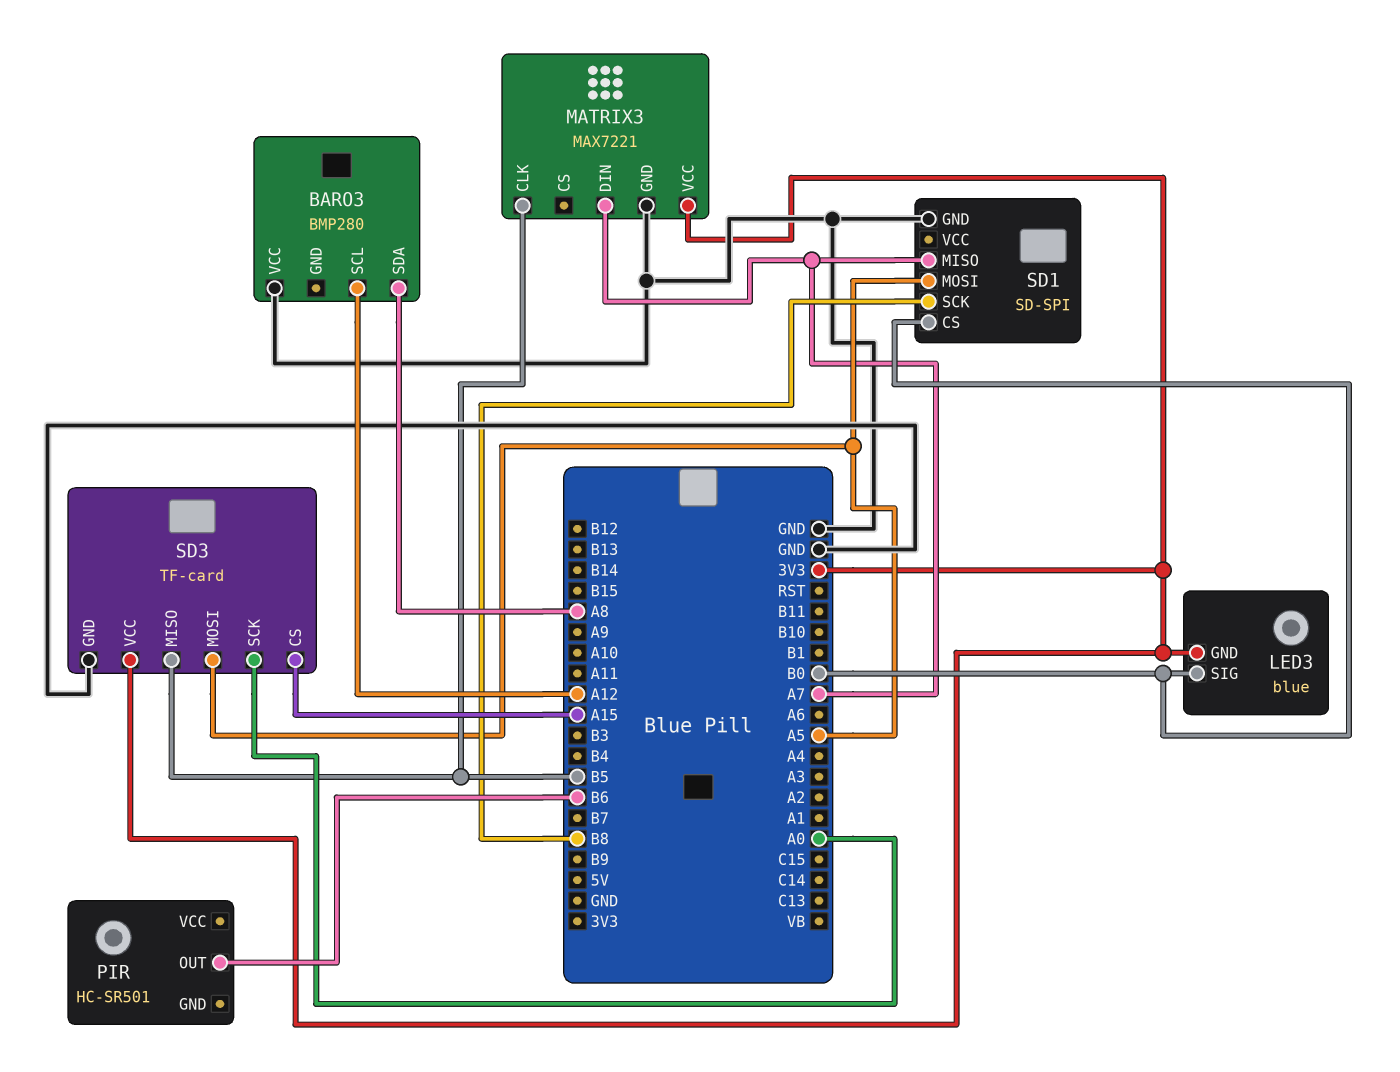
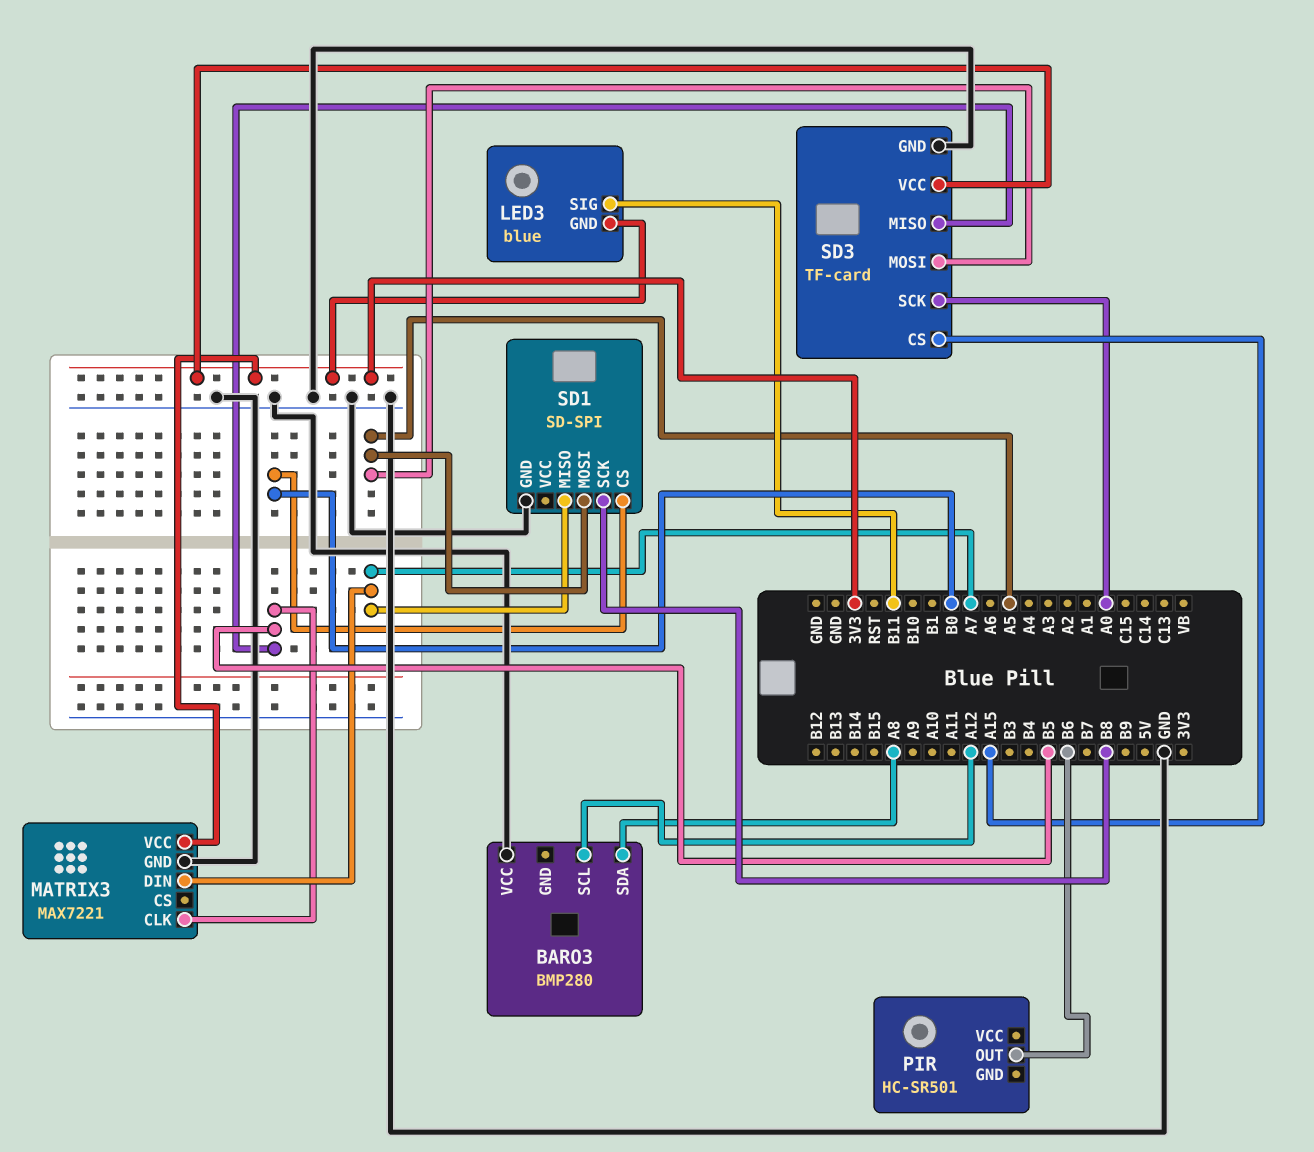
LED3 pin SIG: B0 -> B11

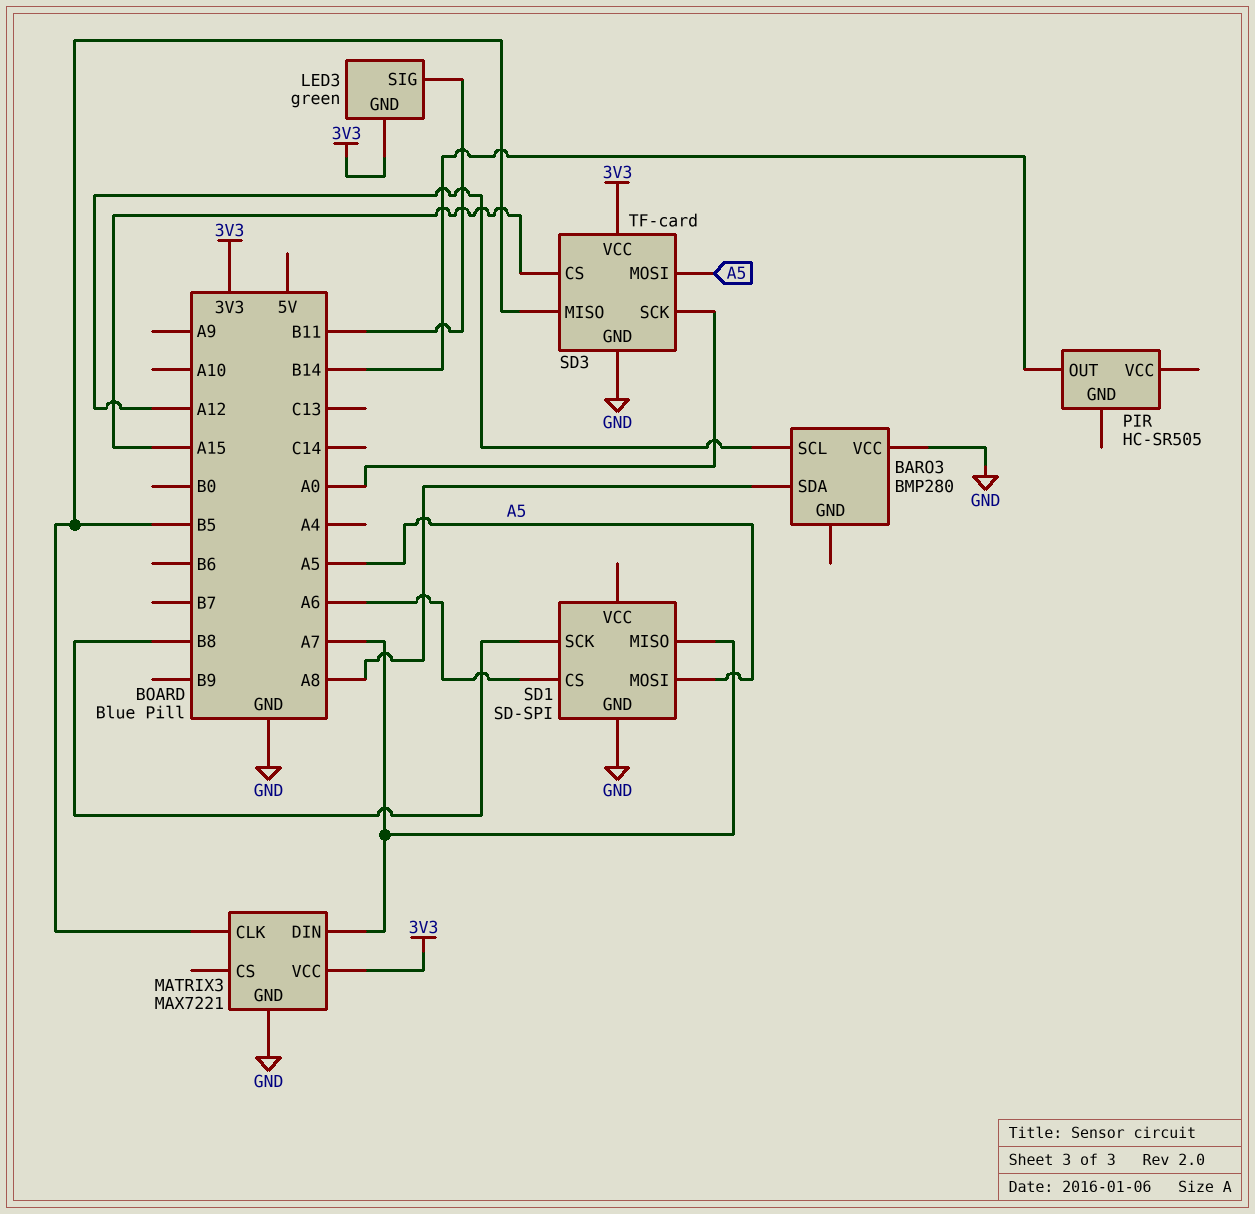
LED3: blue -> green
PIR: HC-SR501 -> HC-SR505
PIR pin OUT: B6 -> B14
SD1 pin CS: B0 -> A6

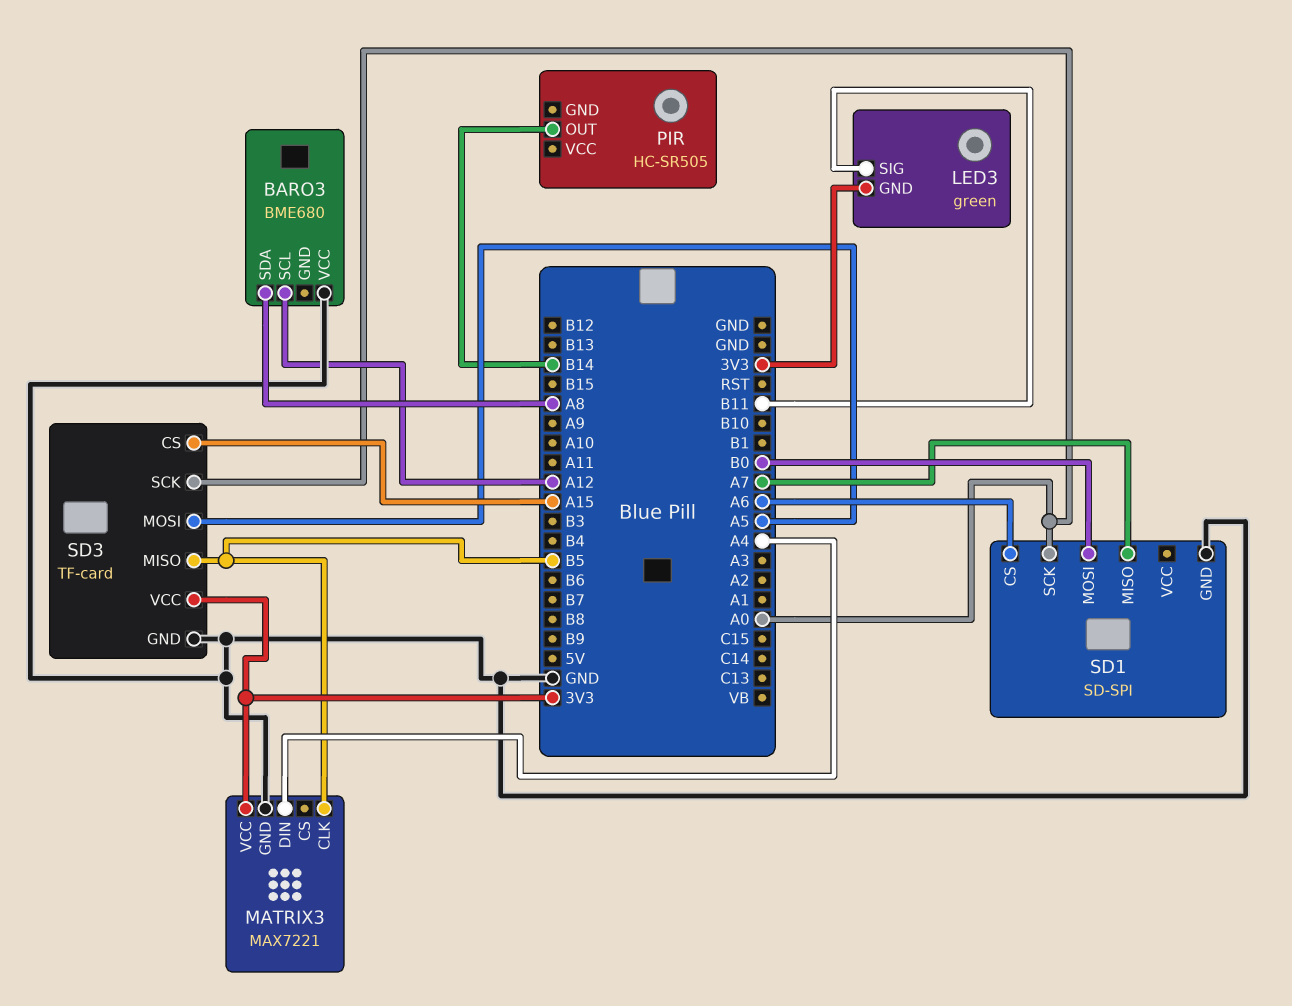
BARO3: BMP280 -> BME680
MATRIX3 pin DIN: A7 -> A4
SD1 pin MOSI: A5 -> B0
SD1 pin SCK: B8 -> A0

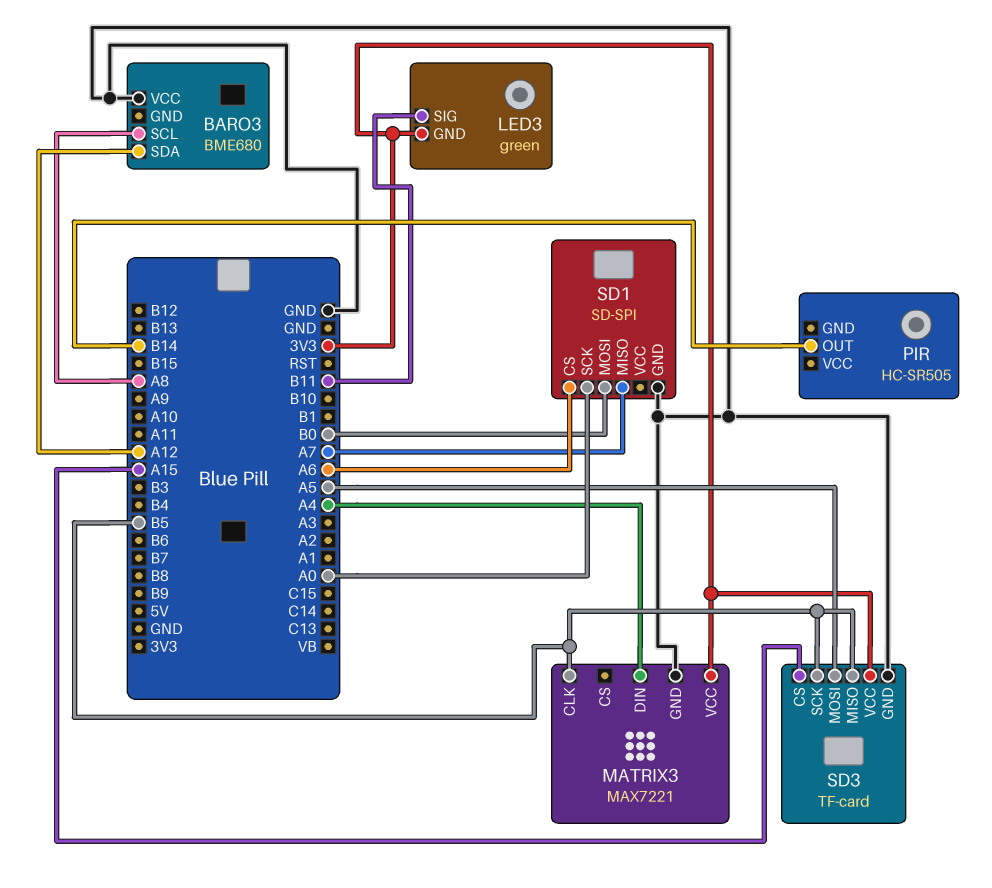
BARO3 pin SCL: A12 -> A8
BARO3 pin SDA: A8 -> A12
SD3 pin SCK: A0 -> B5

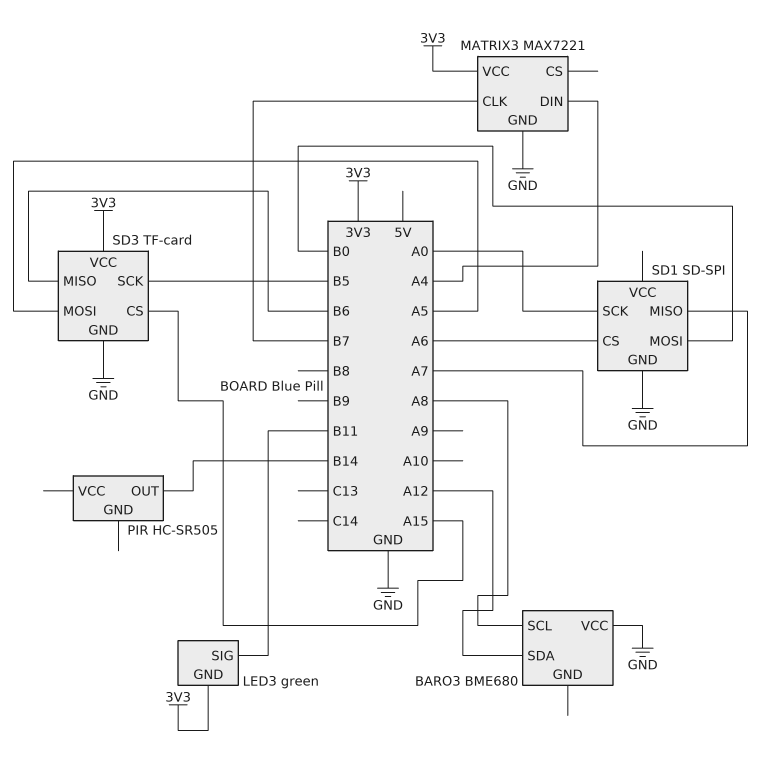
MATRIX3 pin CLK: B5 -> B7
SD3 pin MISO: B5 -> B6

